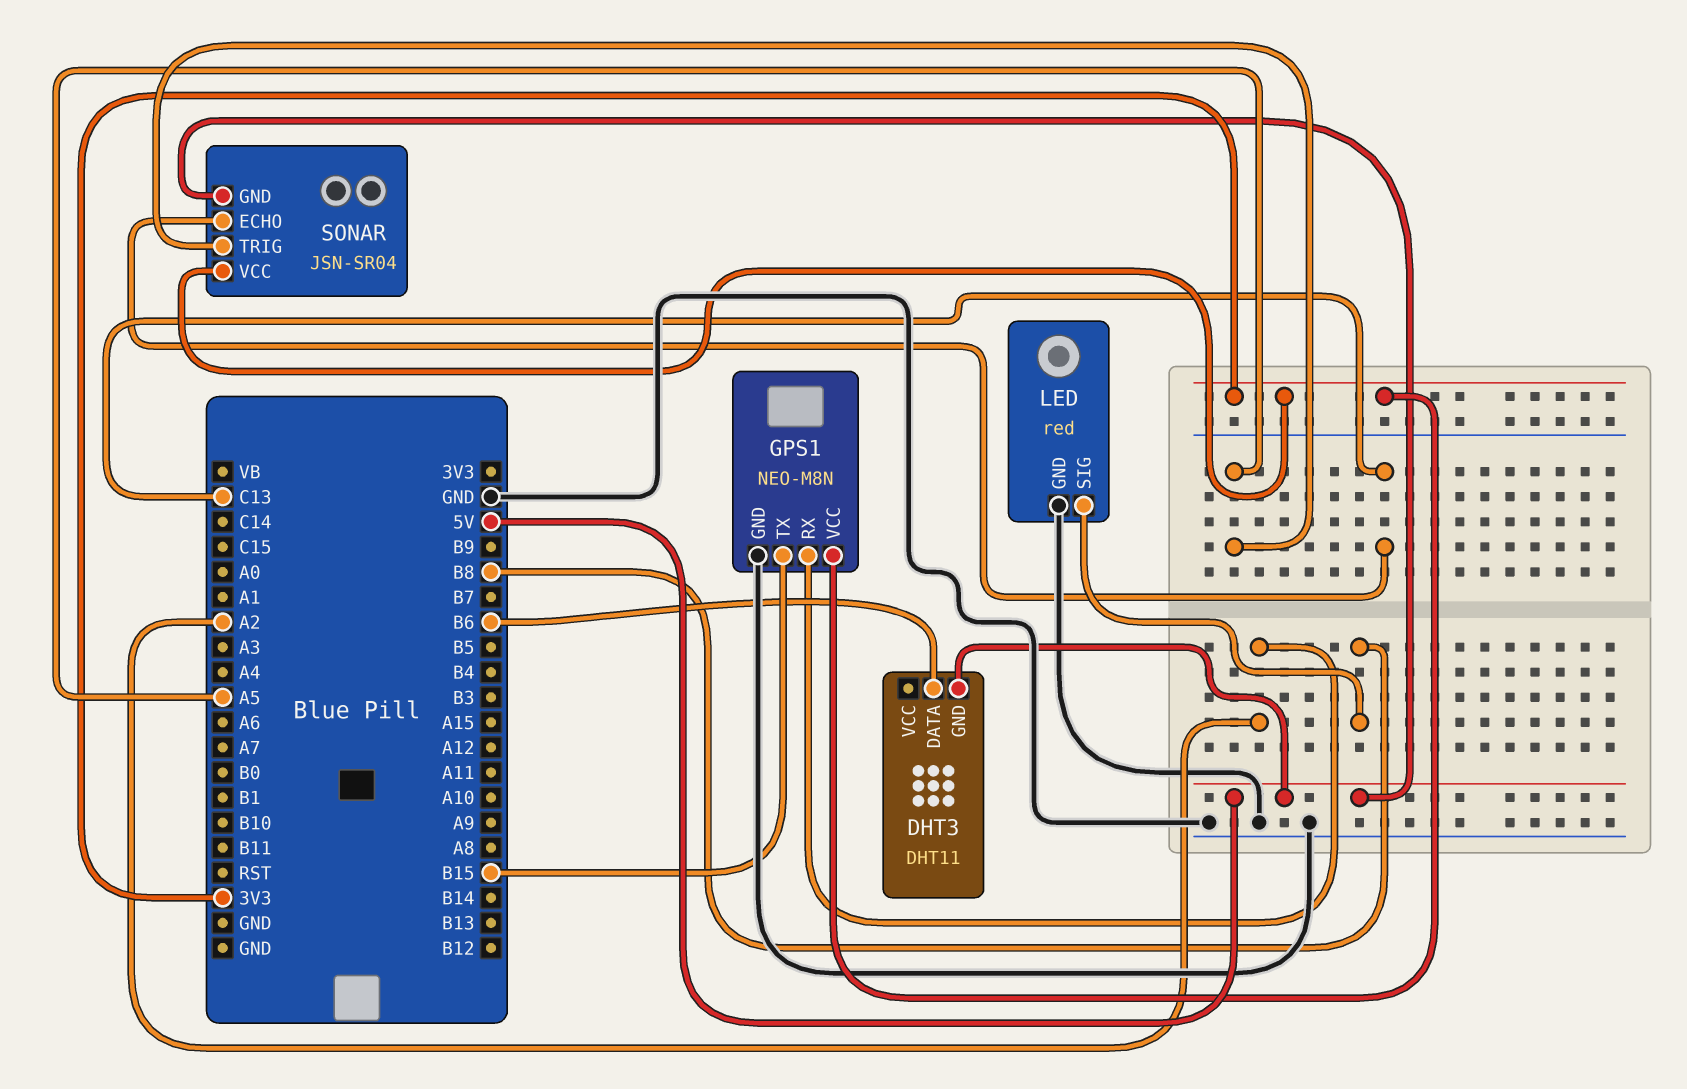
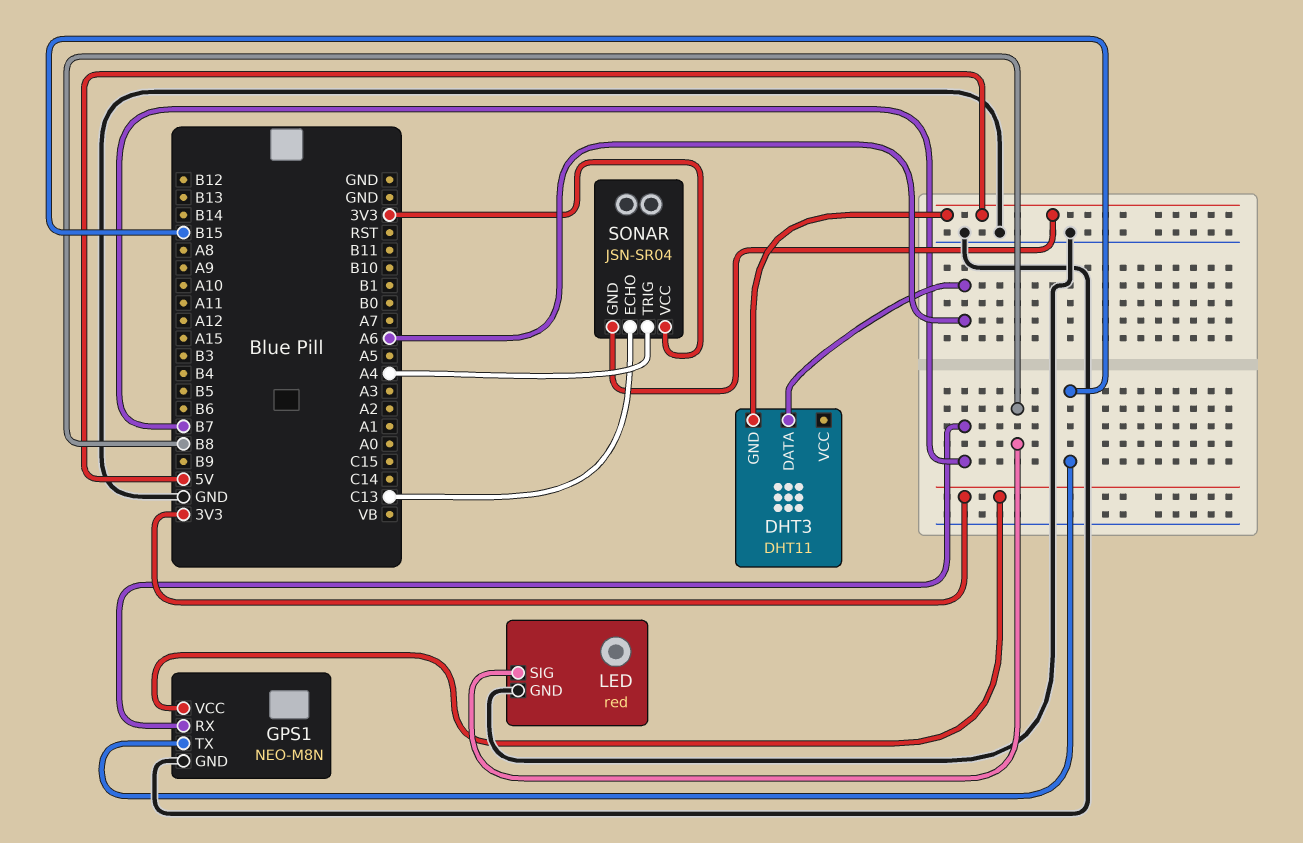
DHT3 pin DATA: B6 -> A6
GPS1 pin RX: A2 -> B7
SONAR pin TRIG: A5 -> A4

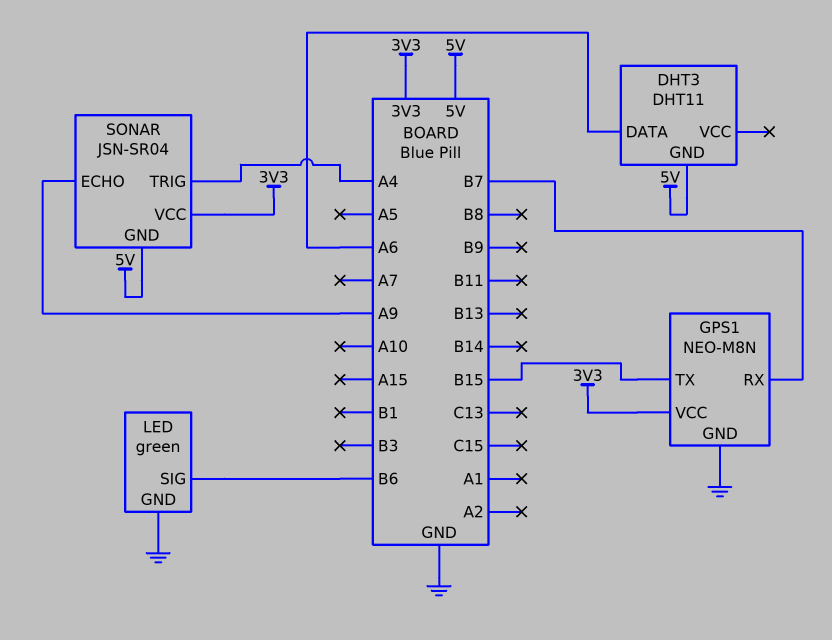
LED: red -> green
LED pin SIG: B8 -> B6
SONAR pin ECHO: C13 -> A9

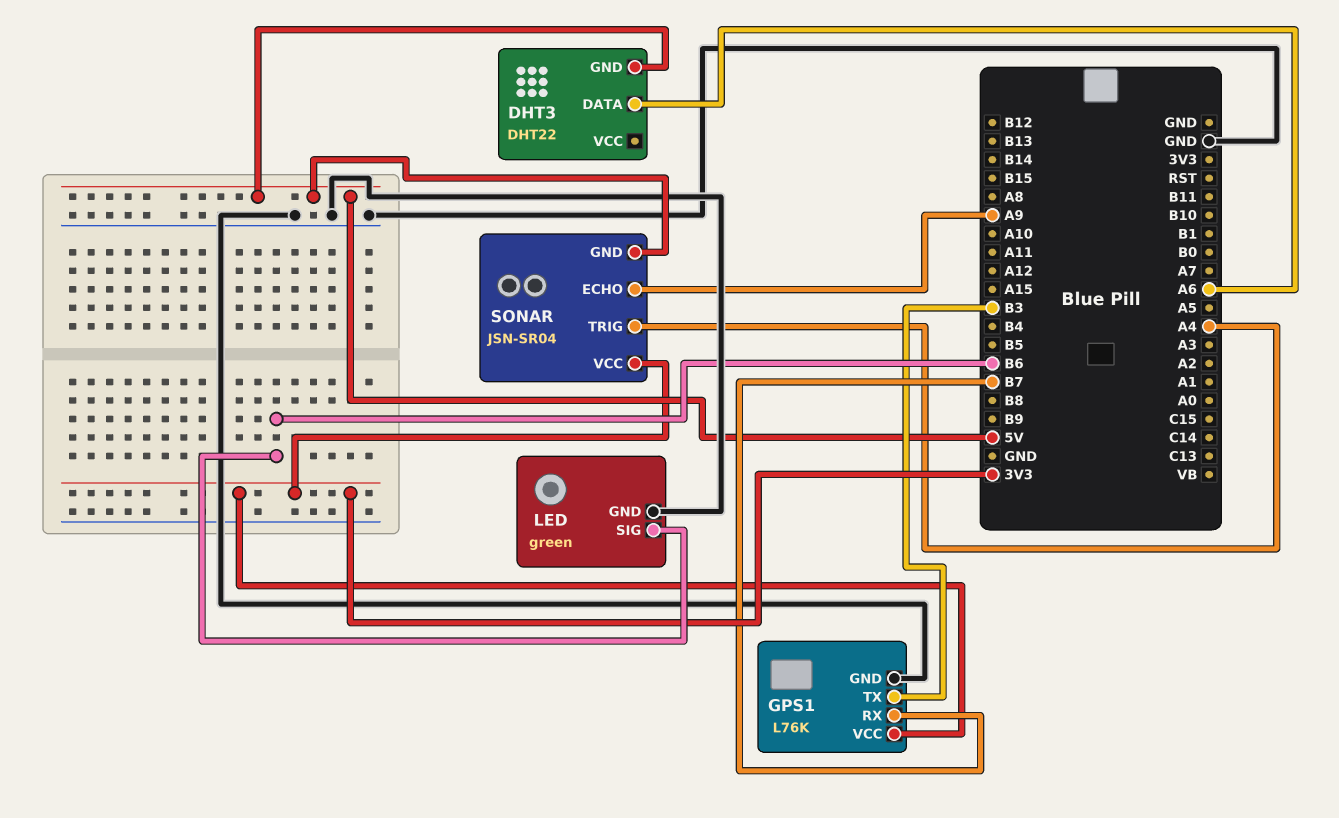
DHT3: DHT11 -> DHT22
GPS1: NEO-M8N -> L76K
GPS1 pin TX: B15 -> B3

